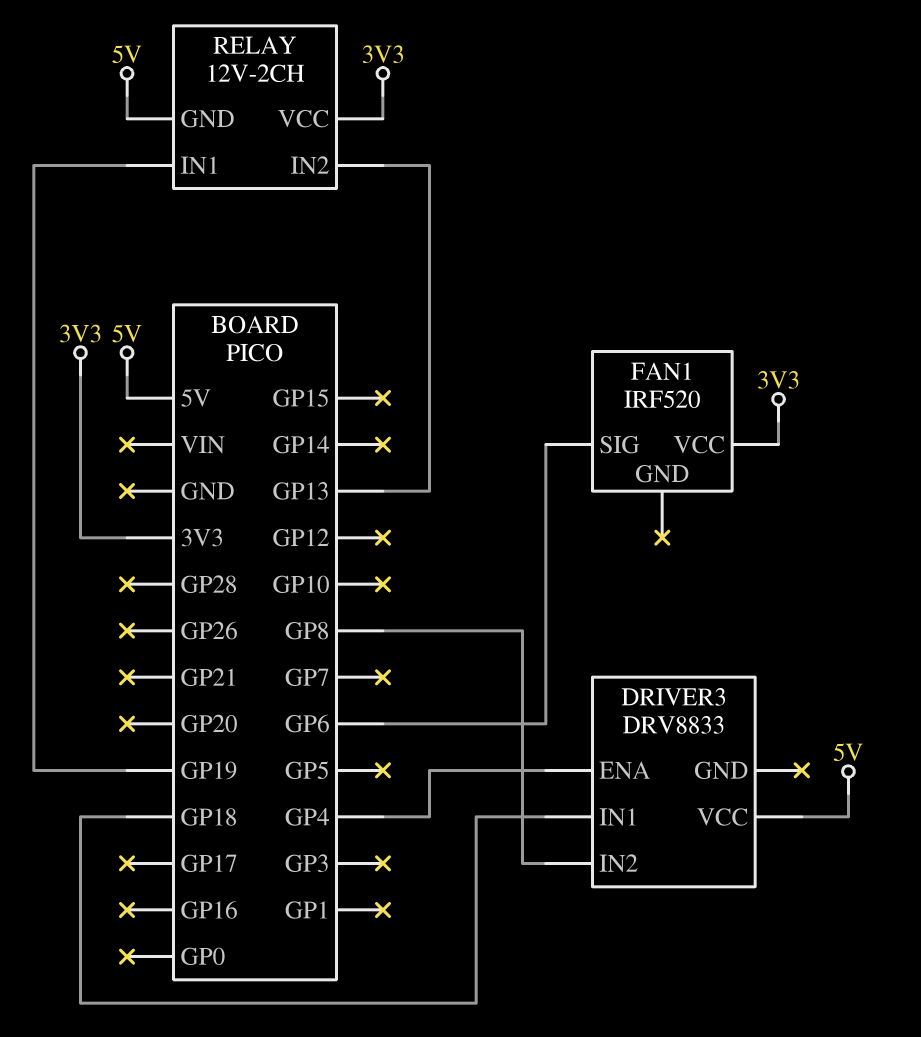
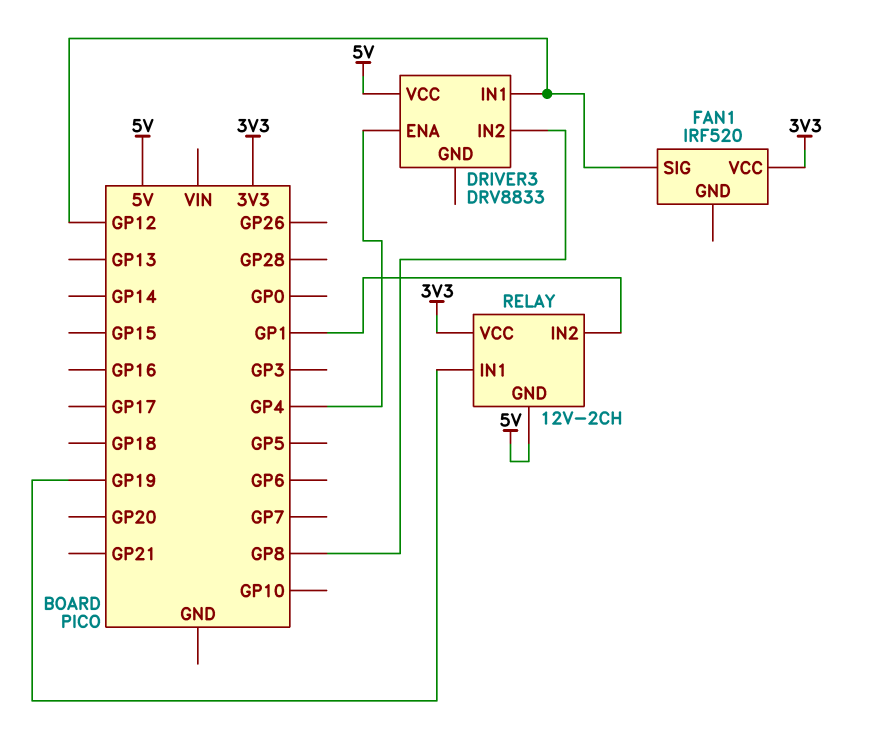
DRIVER3 pin IN1: GP18 -> GP12
FAN1 pin SIG: GP6 -> GP12
RELAY pin IN2: GP13 -> GP1

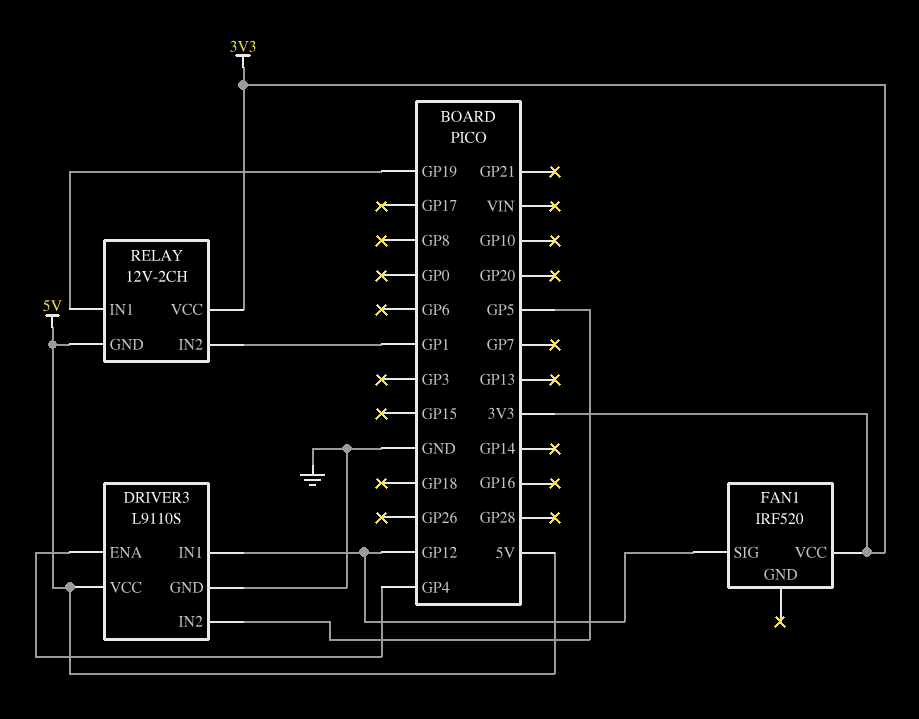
DRIVER3: DRV8833 -> L9110S
DRIVER3 pin GND: none -> GND
DRIVER3 pin IN2: GP8 -> GP5

